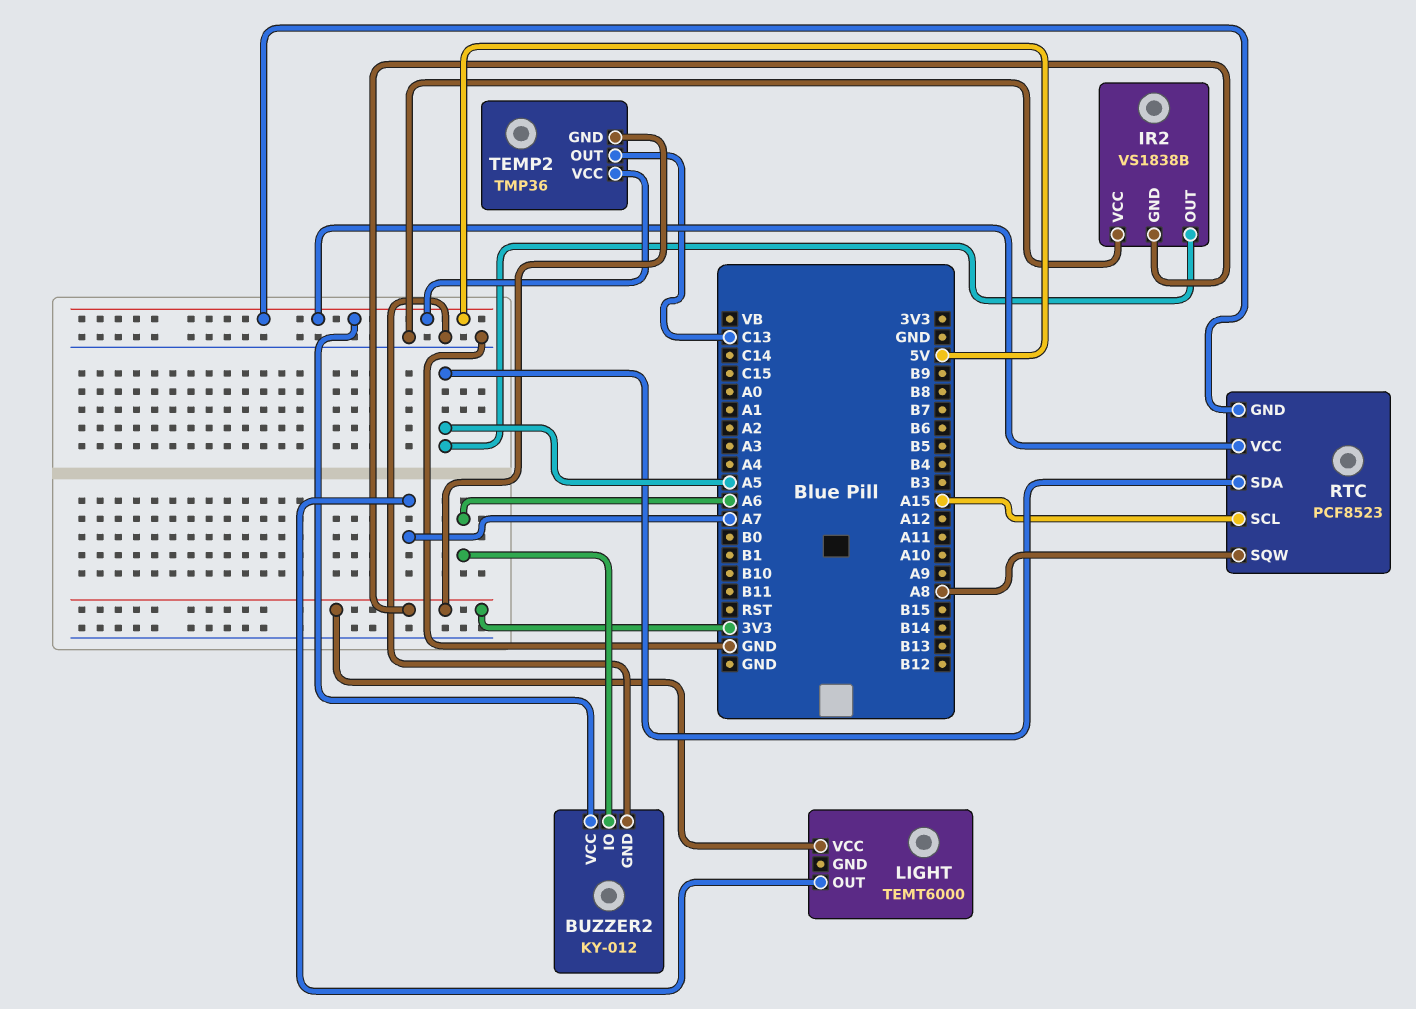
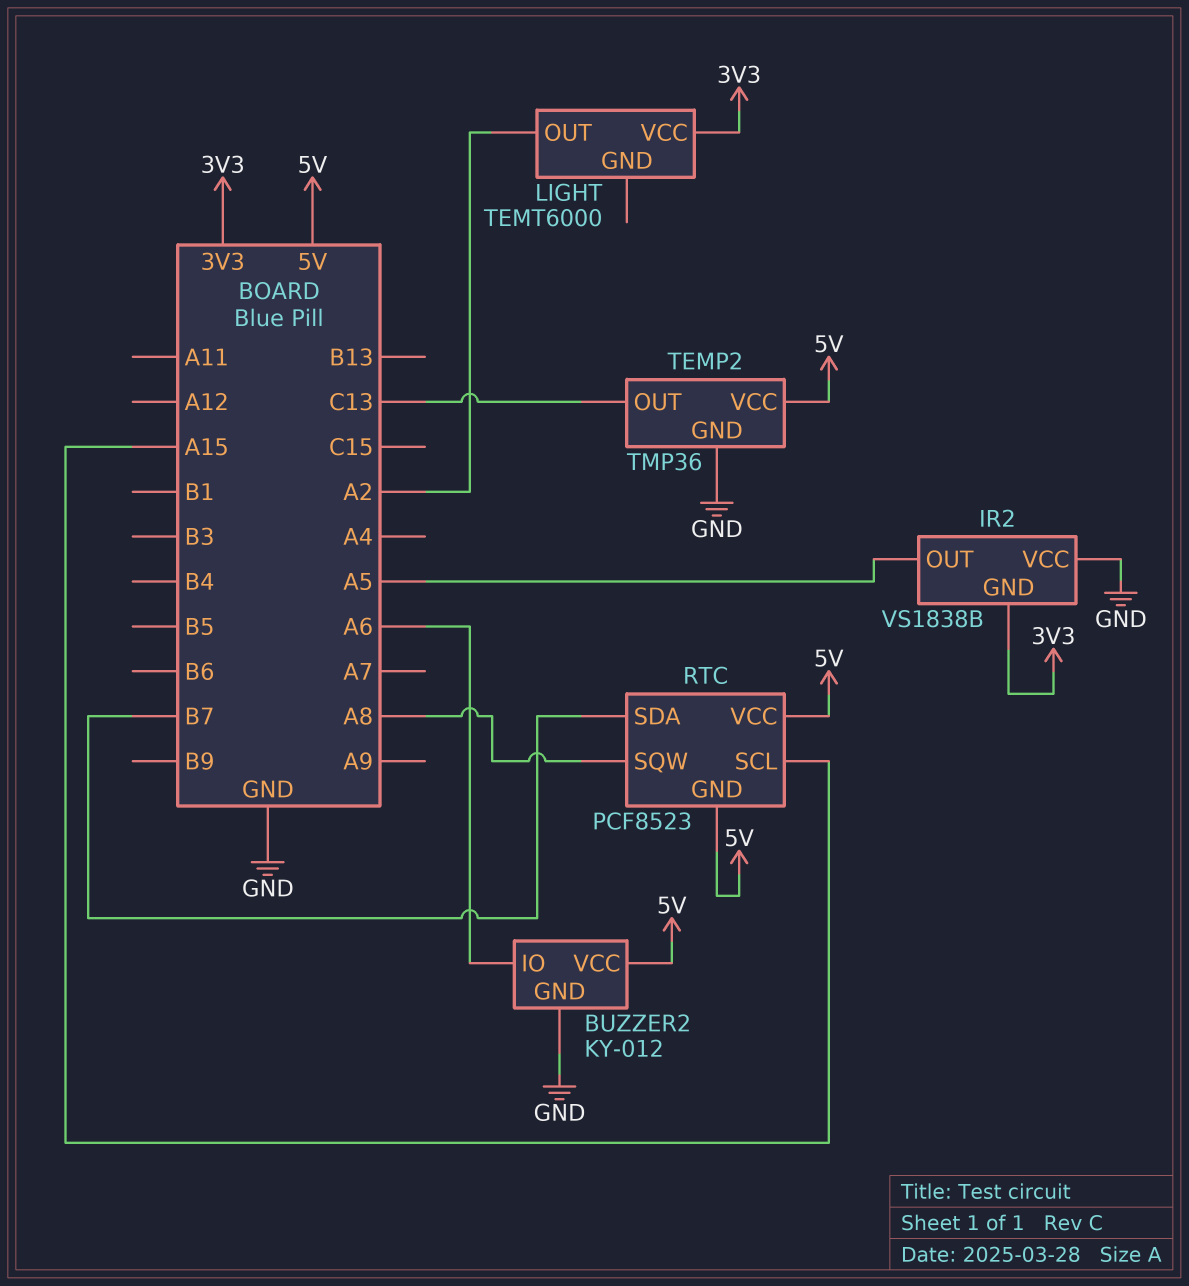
LIGHT pin OUT: A7 -> A2
RTC pin SDA: A5 -> B7
TEMP2 pin GND: 3V3 -> GND

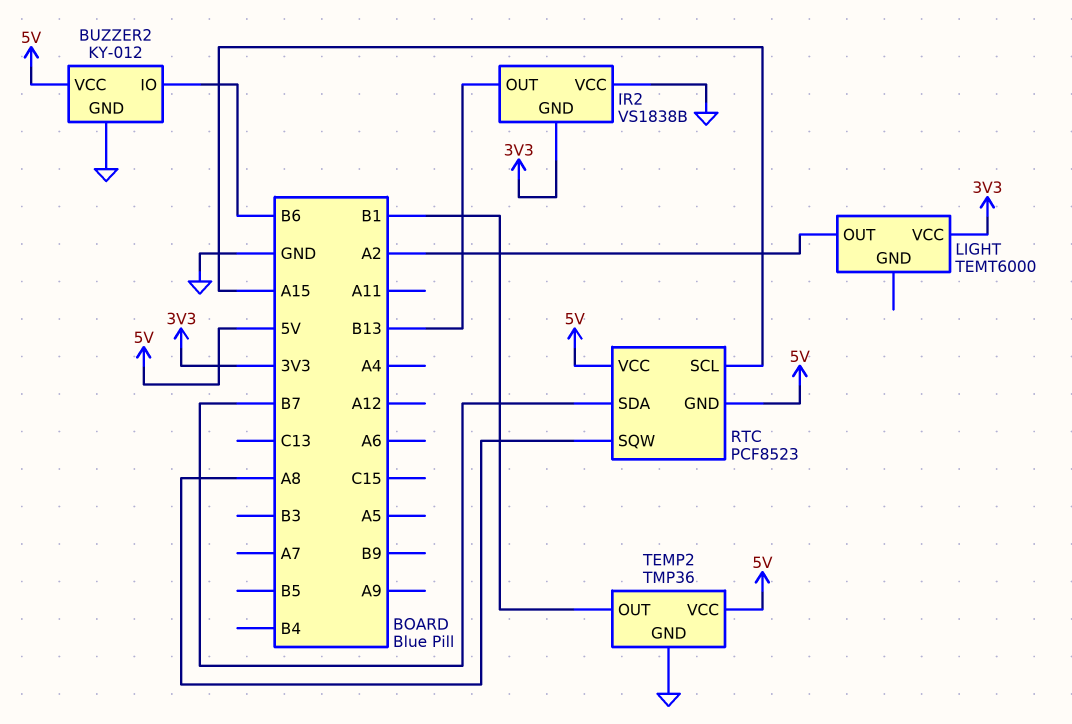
BUZZER2 pin IO: A6 -> B6
IR2 pin OUT: A5 -> B13
TEMP2 pin OUT: C13 -> B1

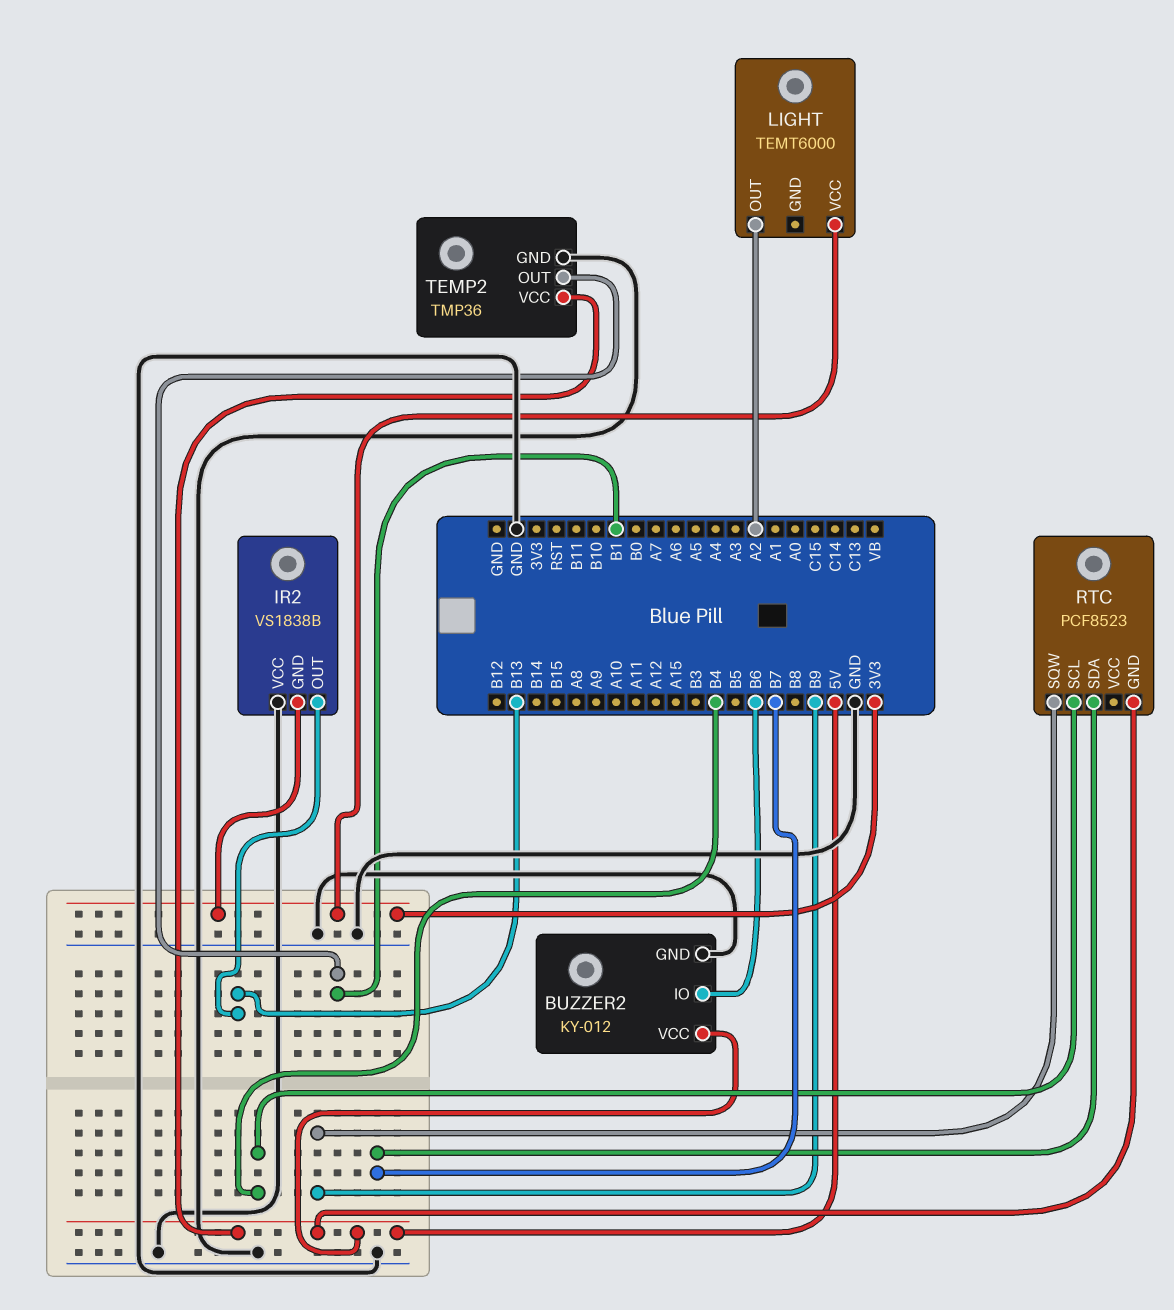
RTC pin SCL: A15 -> B4
RTC pin SQW: A8 -> B9
RTC pin VCC: 5V -> none

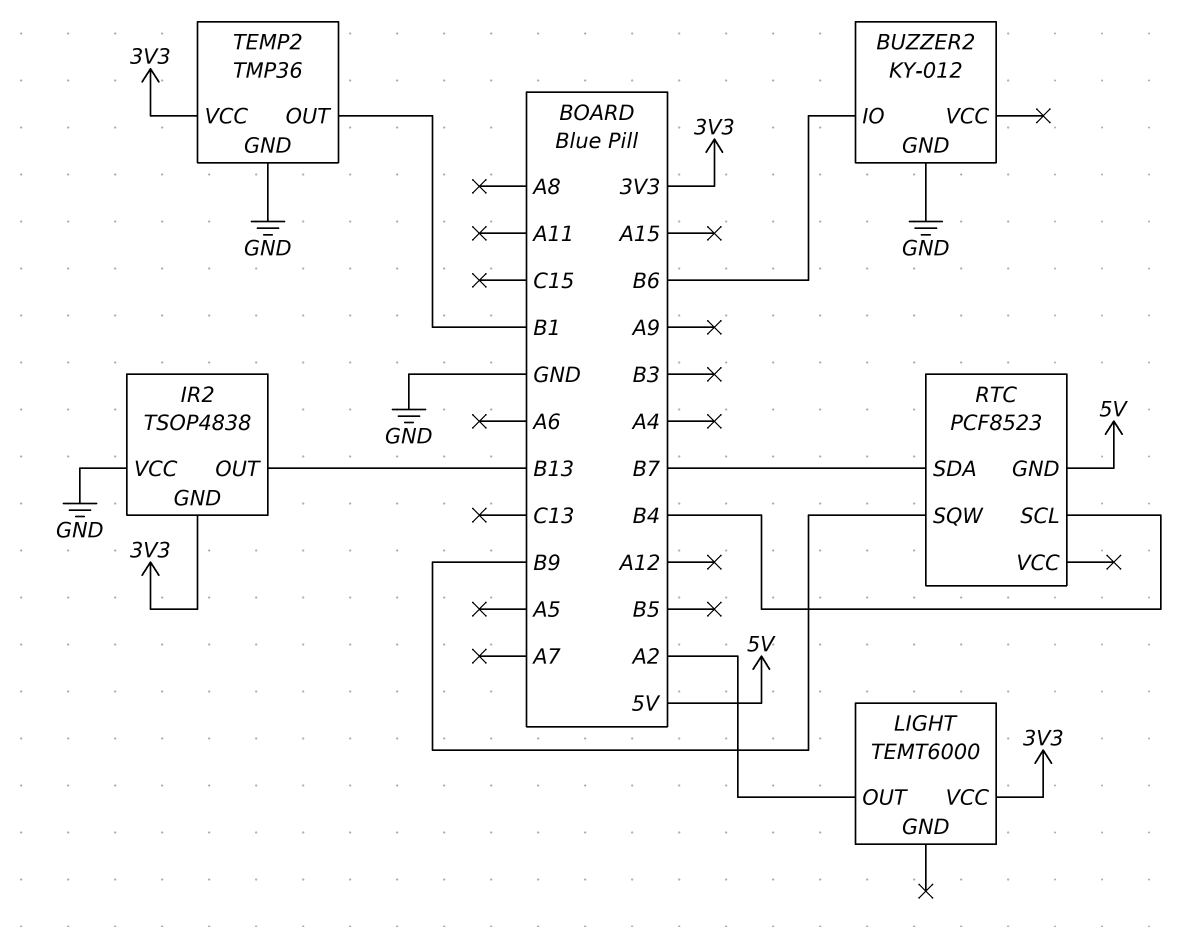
BUZZER2 pin VCC: 5V -> none
IR2: VS1838B -> TSOP4838
TEMP2 pin VCC: 5V -> 3V3

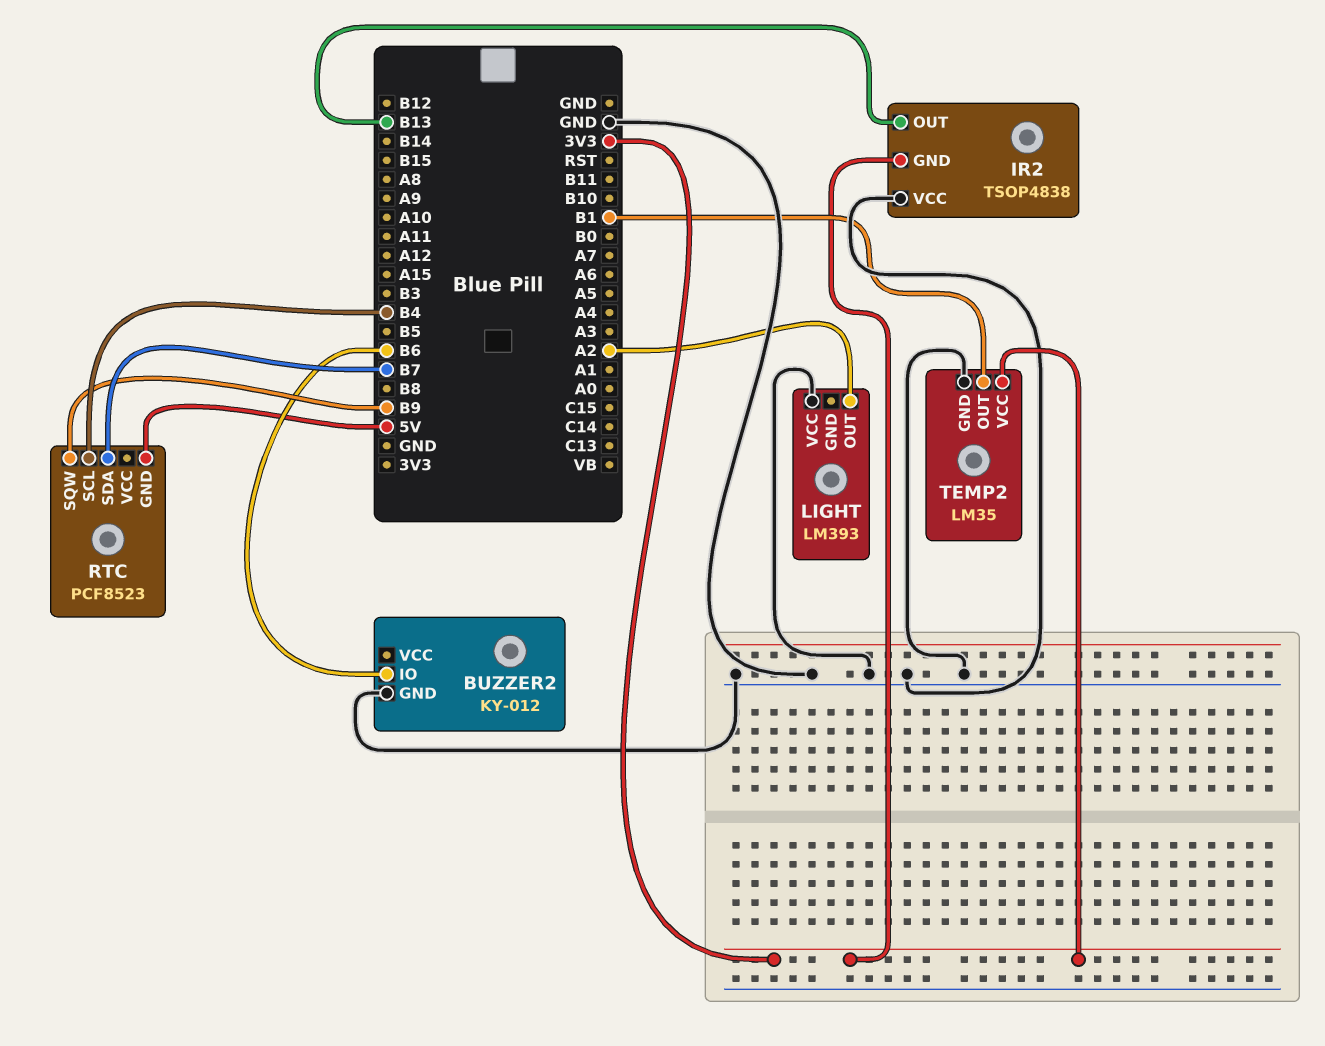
LIGHT: TEMT6000 -> LM393
LIGHT pin VCC: 3V3 -> GND
TEMP2: TMP36 -> LM35

